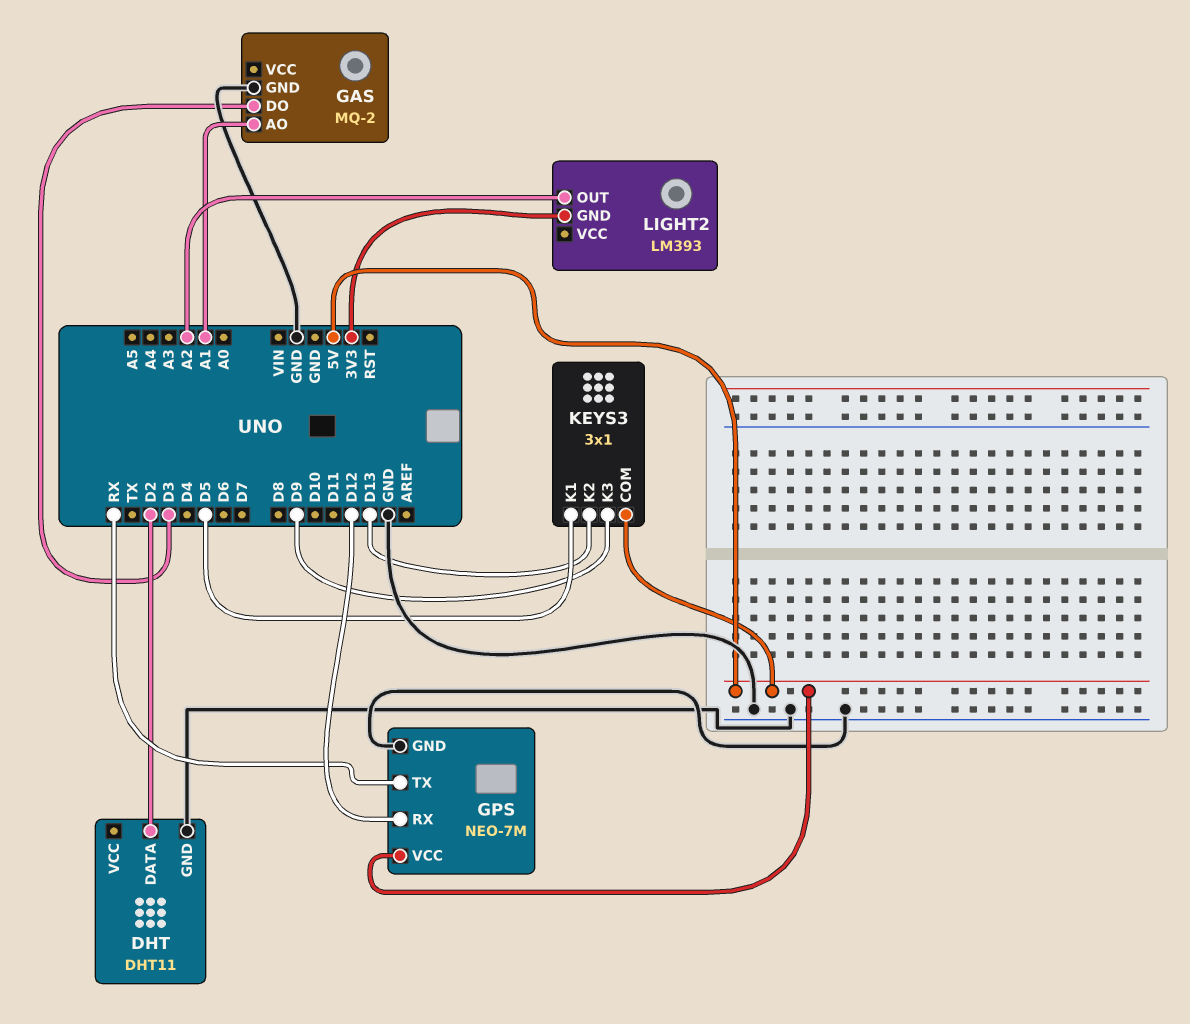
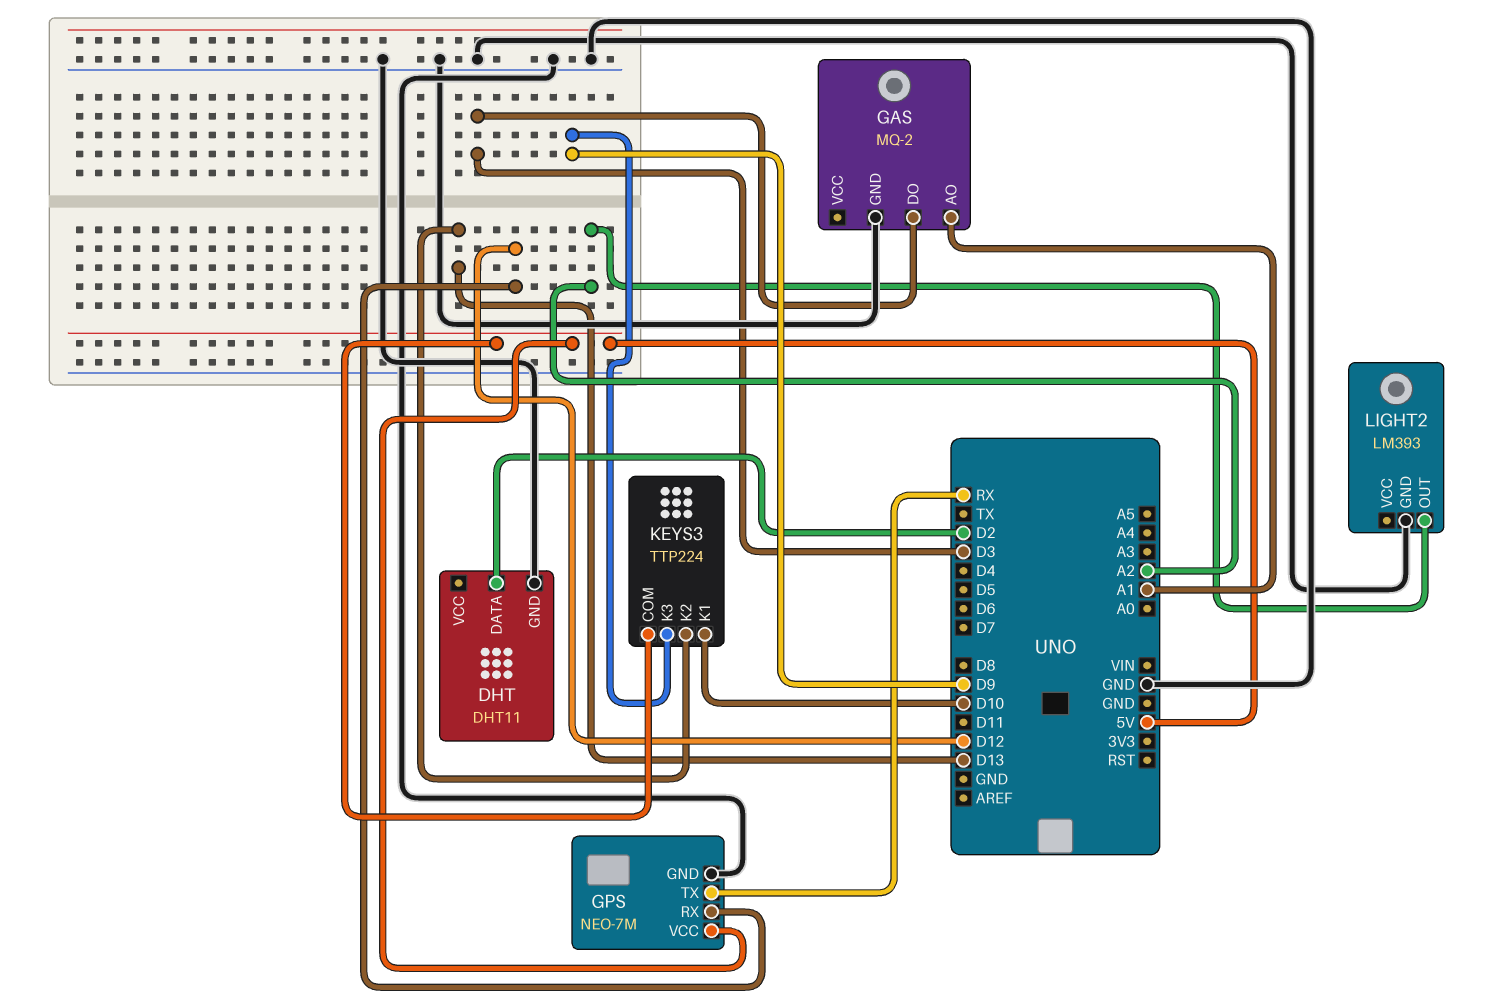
KEYS3: 3x1 -> TTP224
KEYS3 pin K1: D5 -> D10
LIGHT2 pin GND: 3V3 -> GND

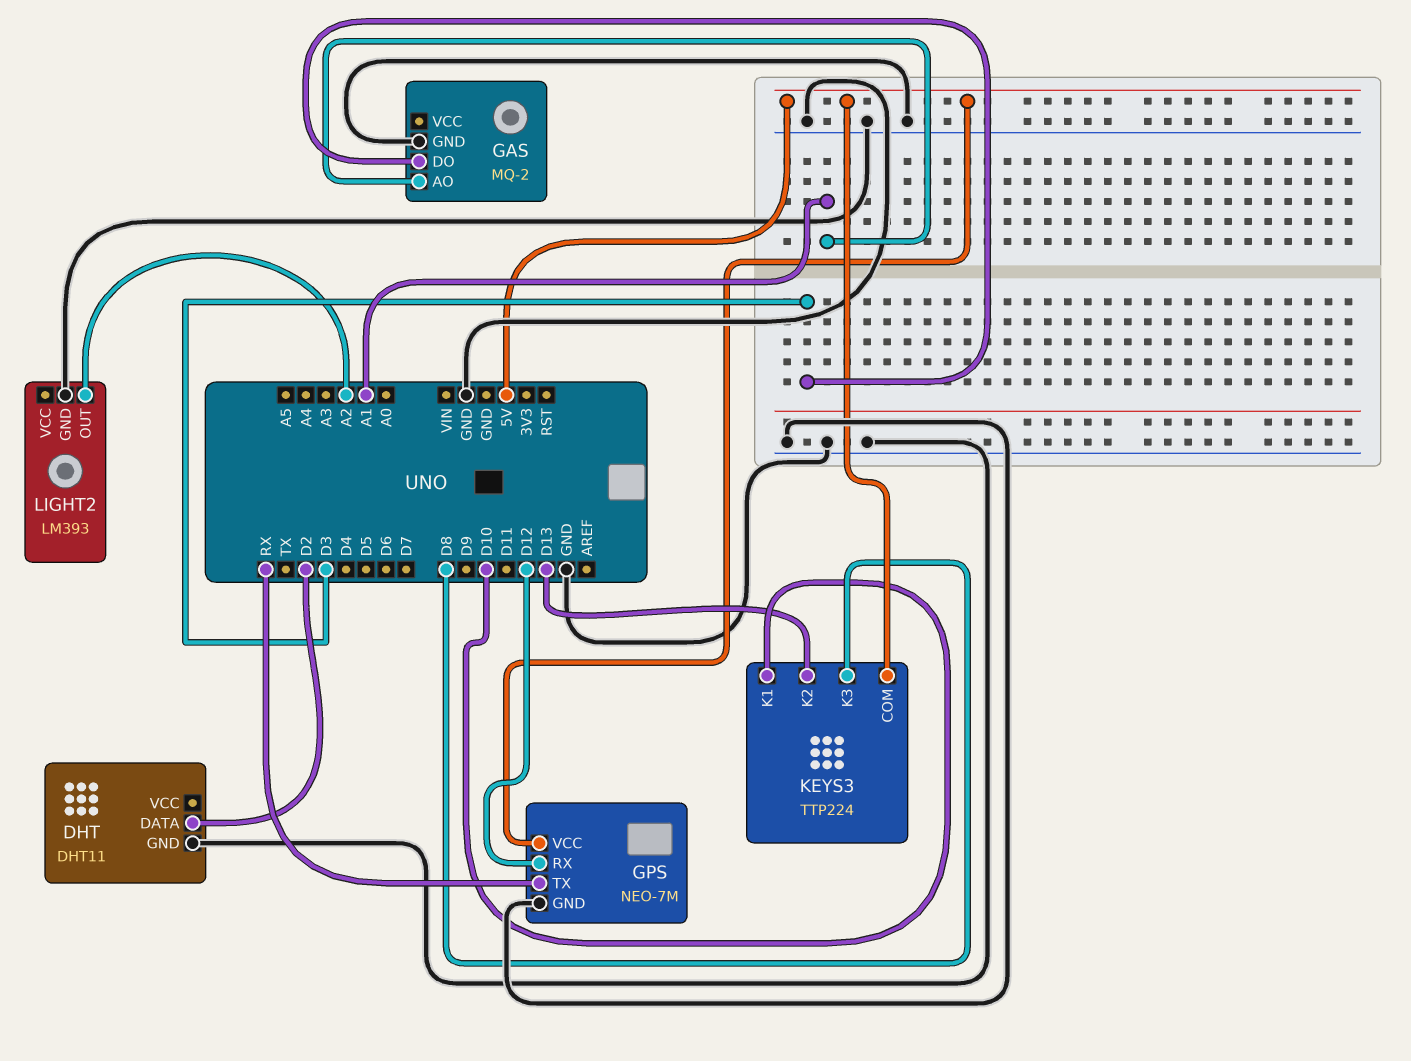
KEYS3 pin K3: D9 -> D8

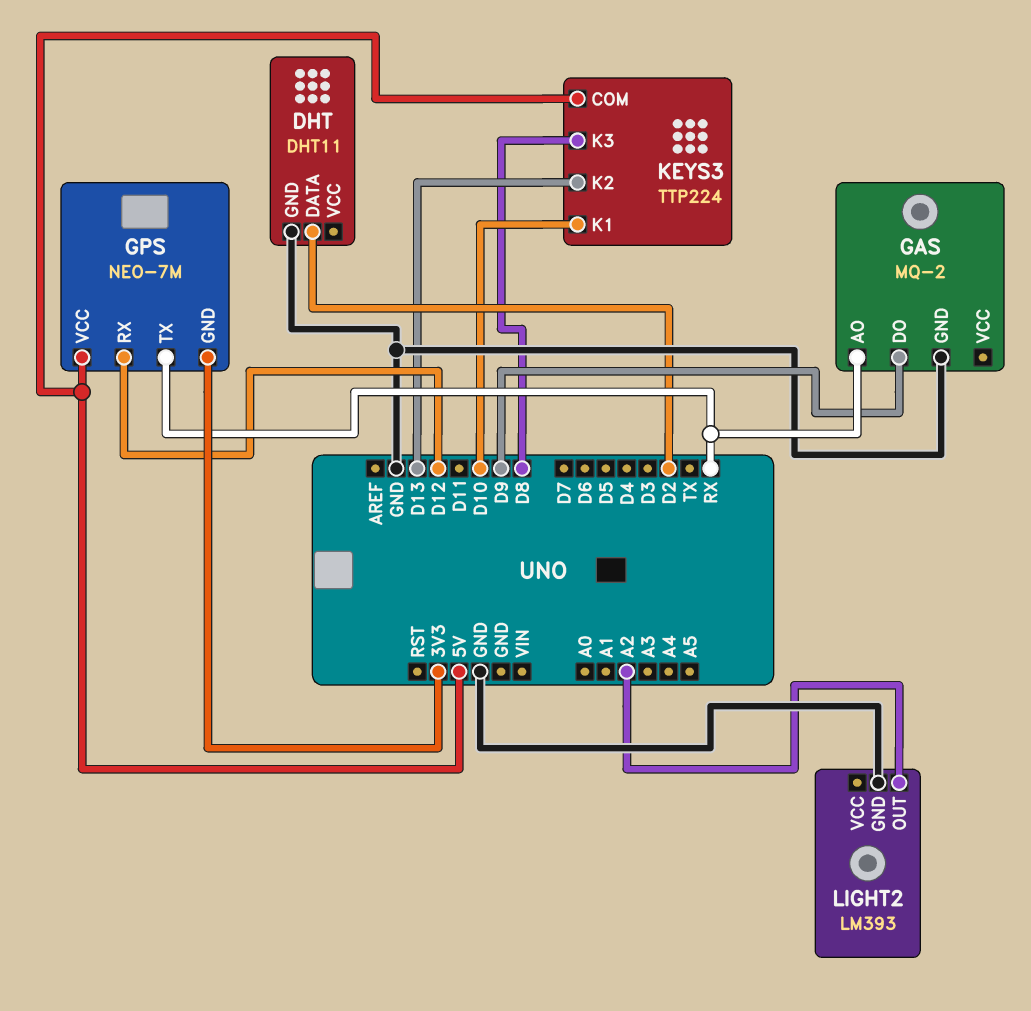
GAS pin AO: A1 -> RX
GAS pin DO: D3 -> D9
GPS pin GND: GND -> 3V3

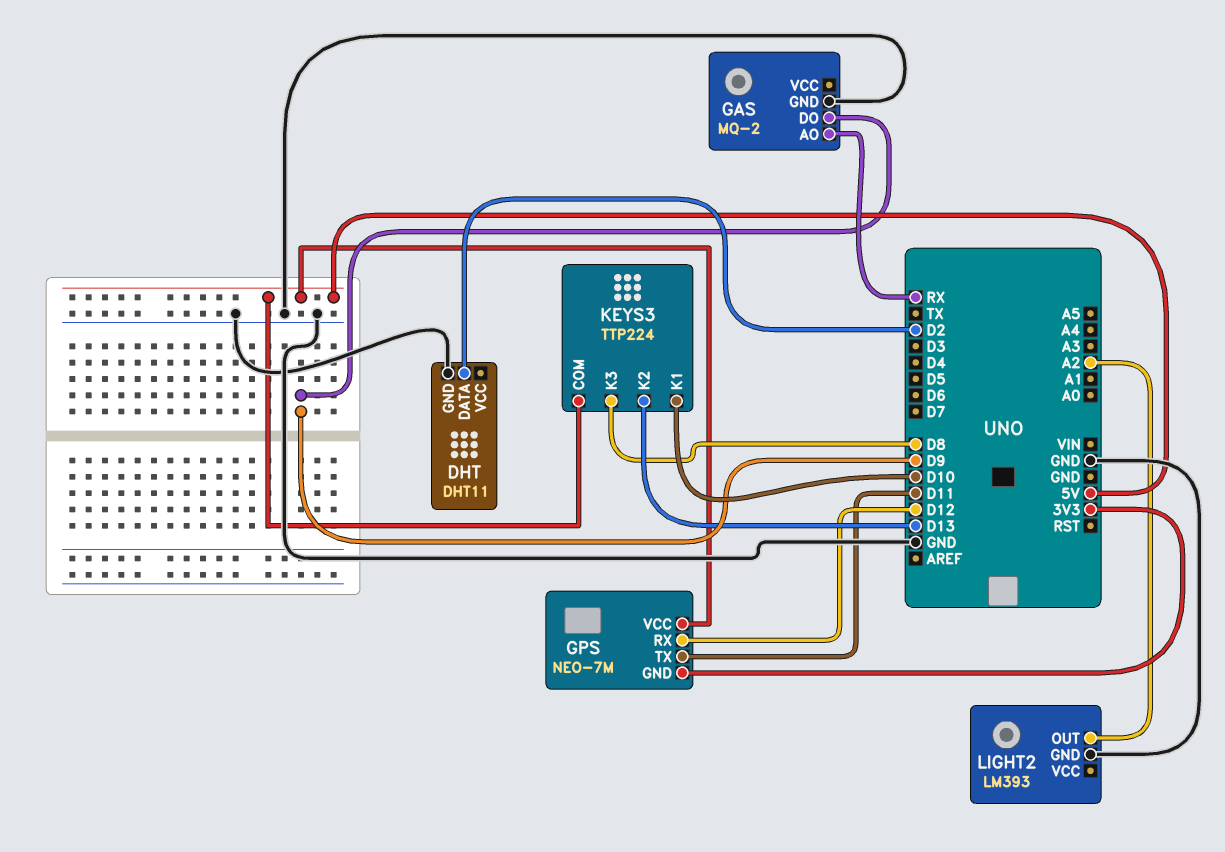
GPS pin TX: RX -> D11

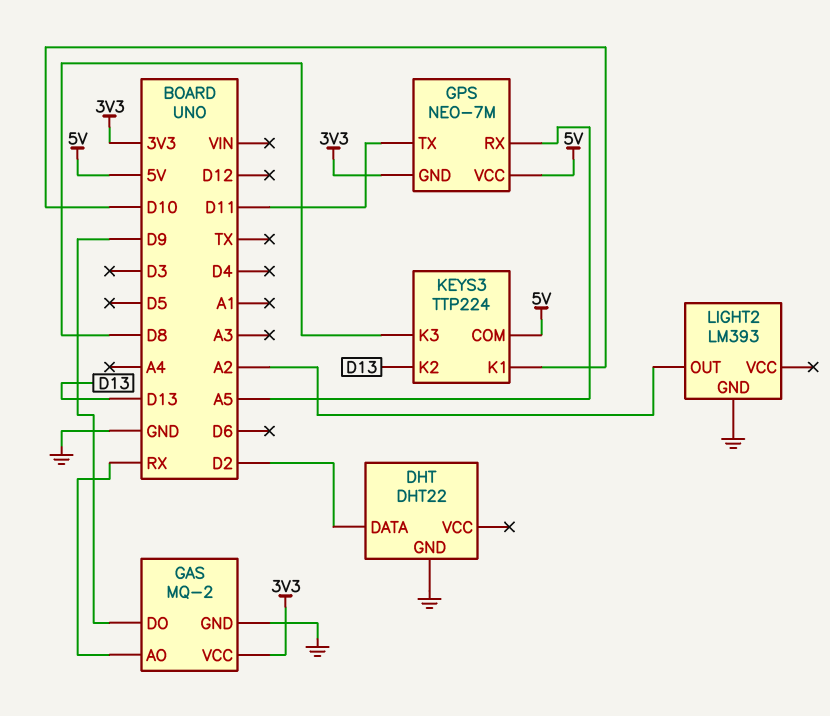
DHT: DHT11 -> DHT22
GAS pin VCC: none -> 3V3
GPS pin RX: D12 -> A5

